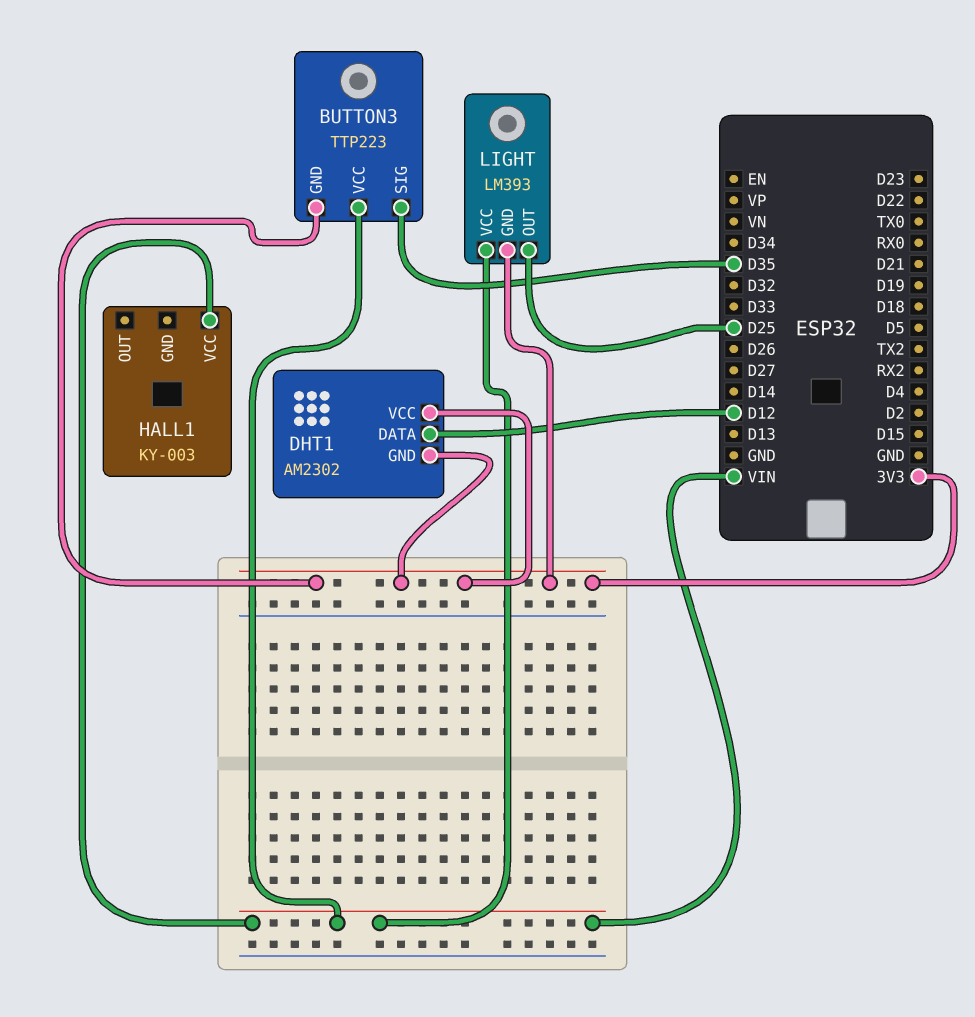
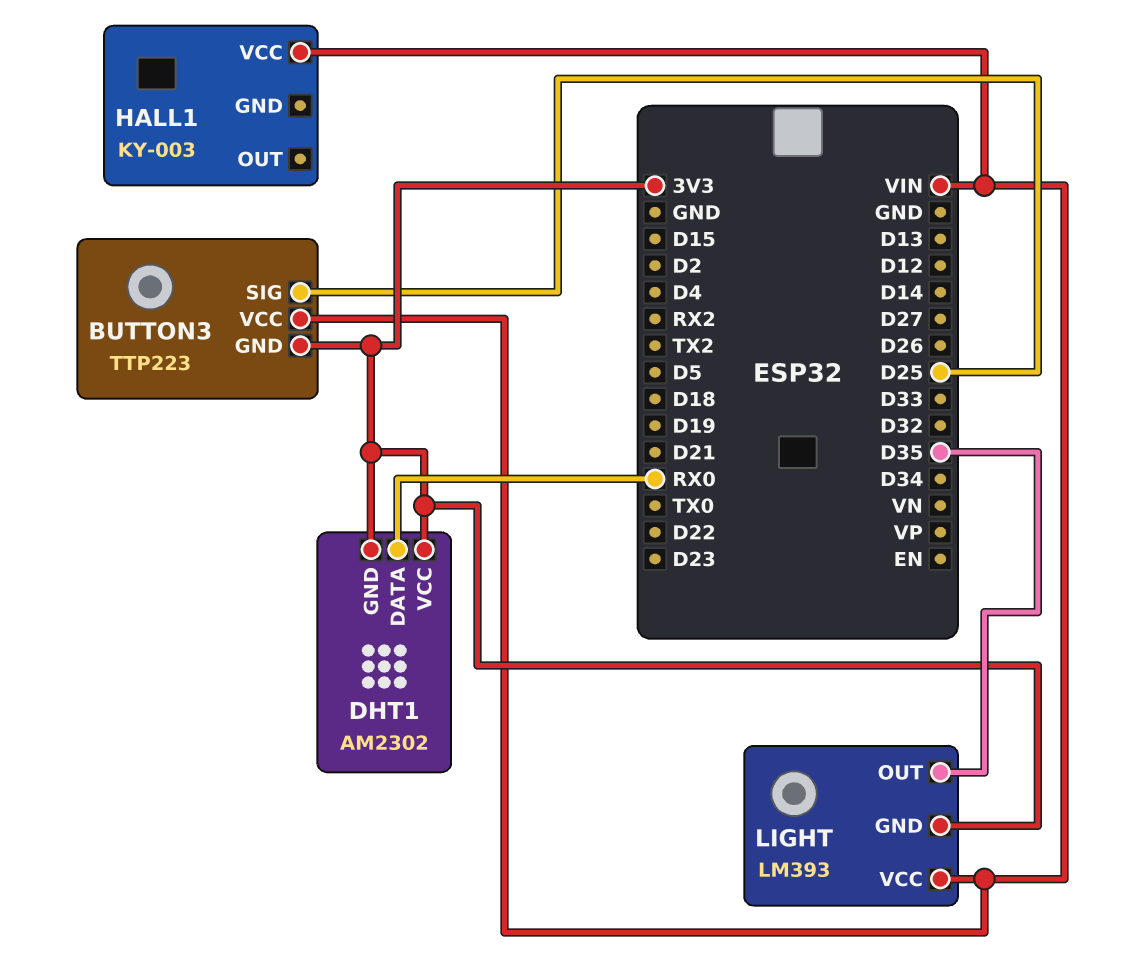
BUTTON3 pin SIG: D35 -> D25
DHT1 pin DATA: D12 -> RX0
LIGHT pin OUT: D25 -> D35

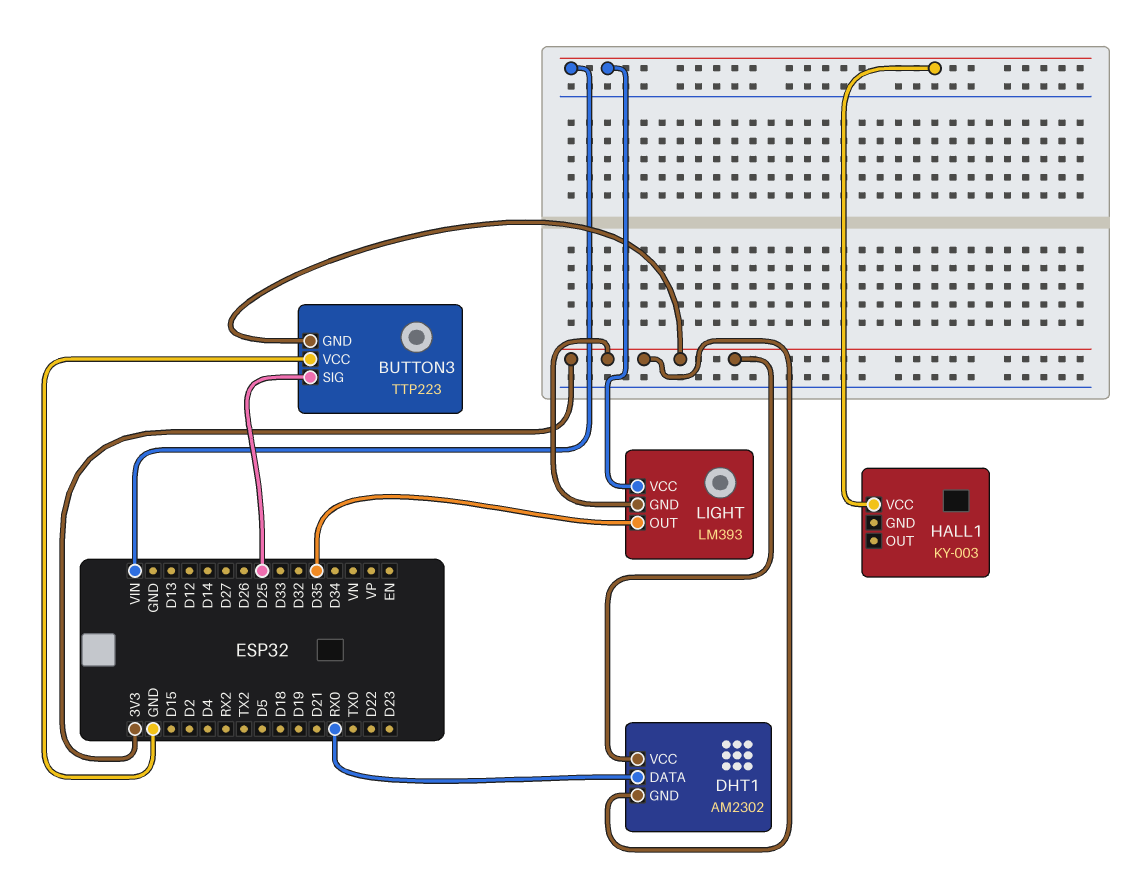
BUTTON3 pin VCC: VIN -> GND

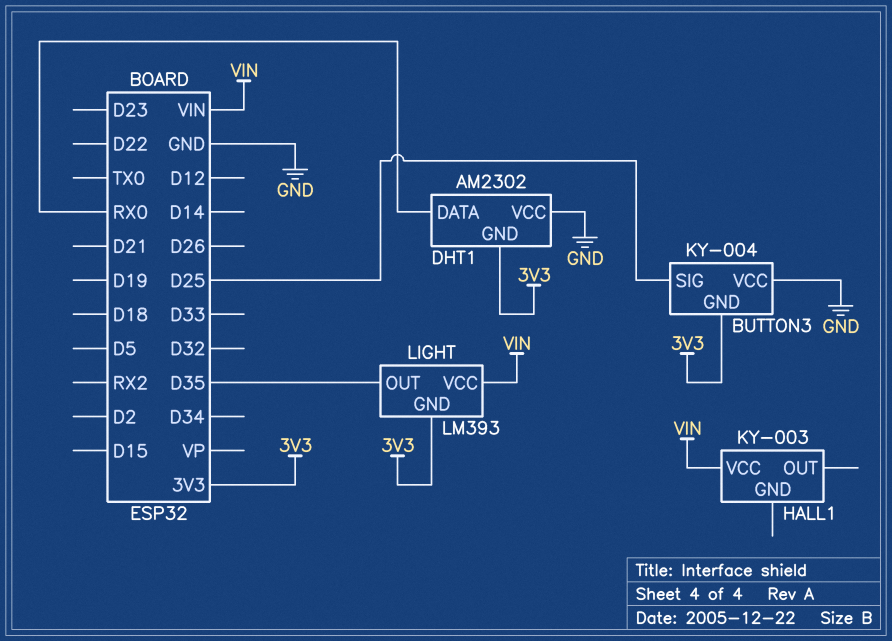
BUTTON3: TTP223 -> KY-004
DHT1 pin VCC: 3V3 -> GND

